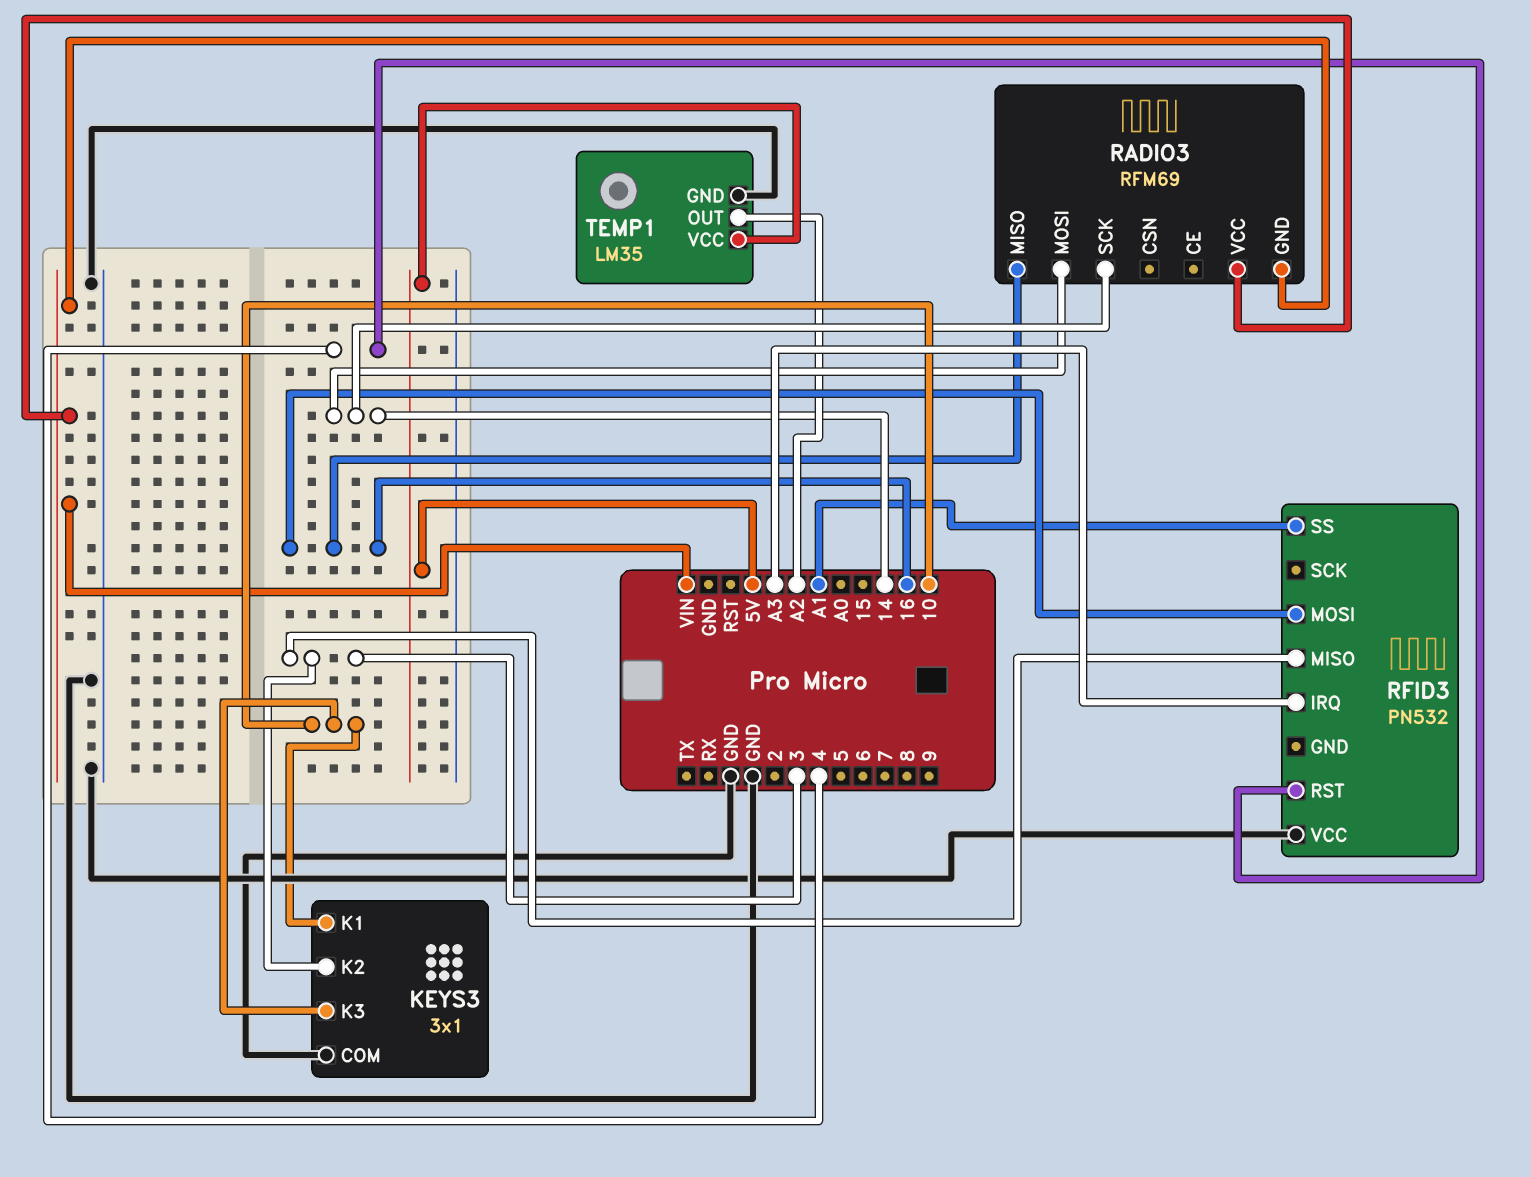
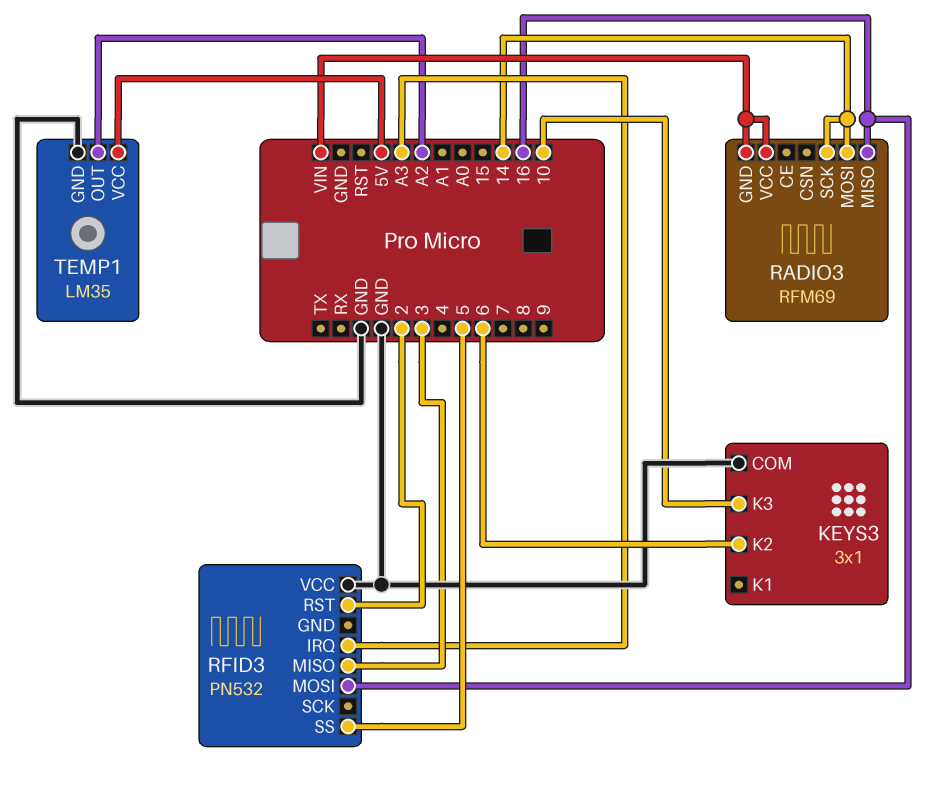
KEYS3 pin K1: 10 -> none
KEYS3 pin K2: 3 -> 6
RFID3 pin RST: 4 -> 2
RFID3 pin SS: A1 -> 5

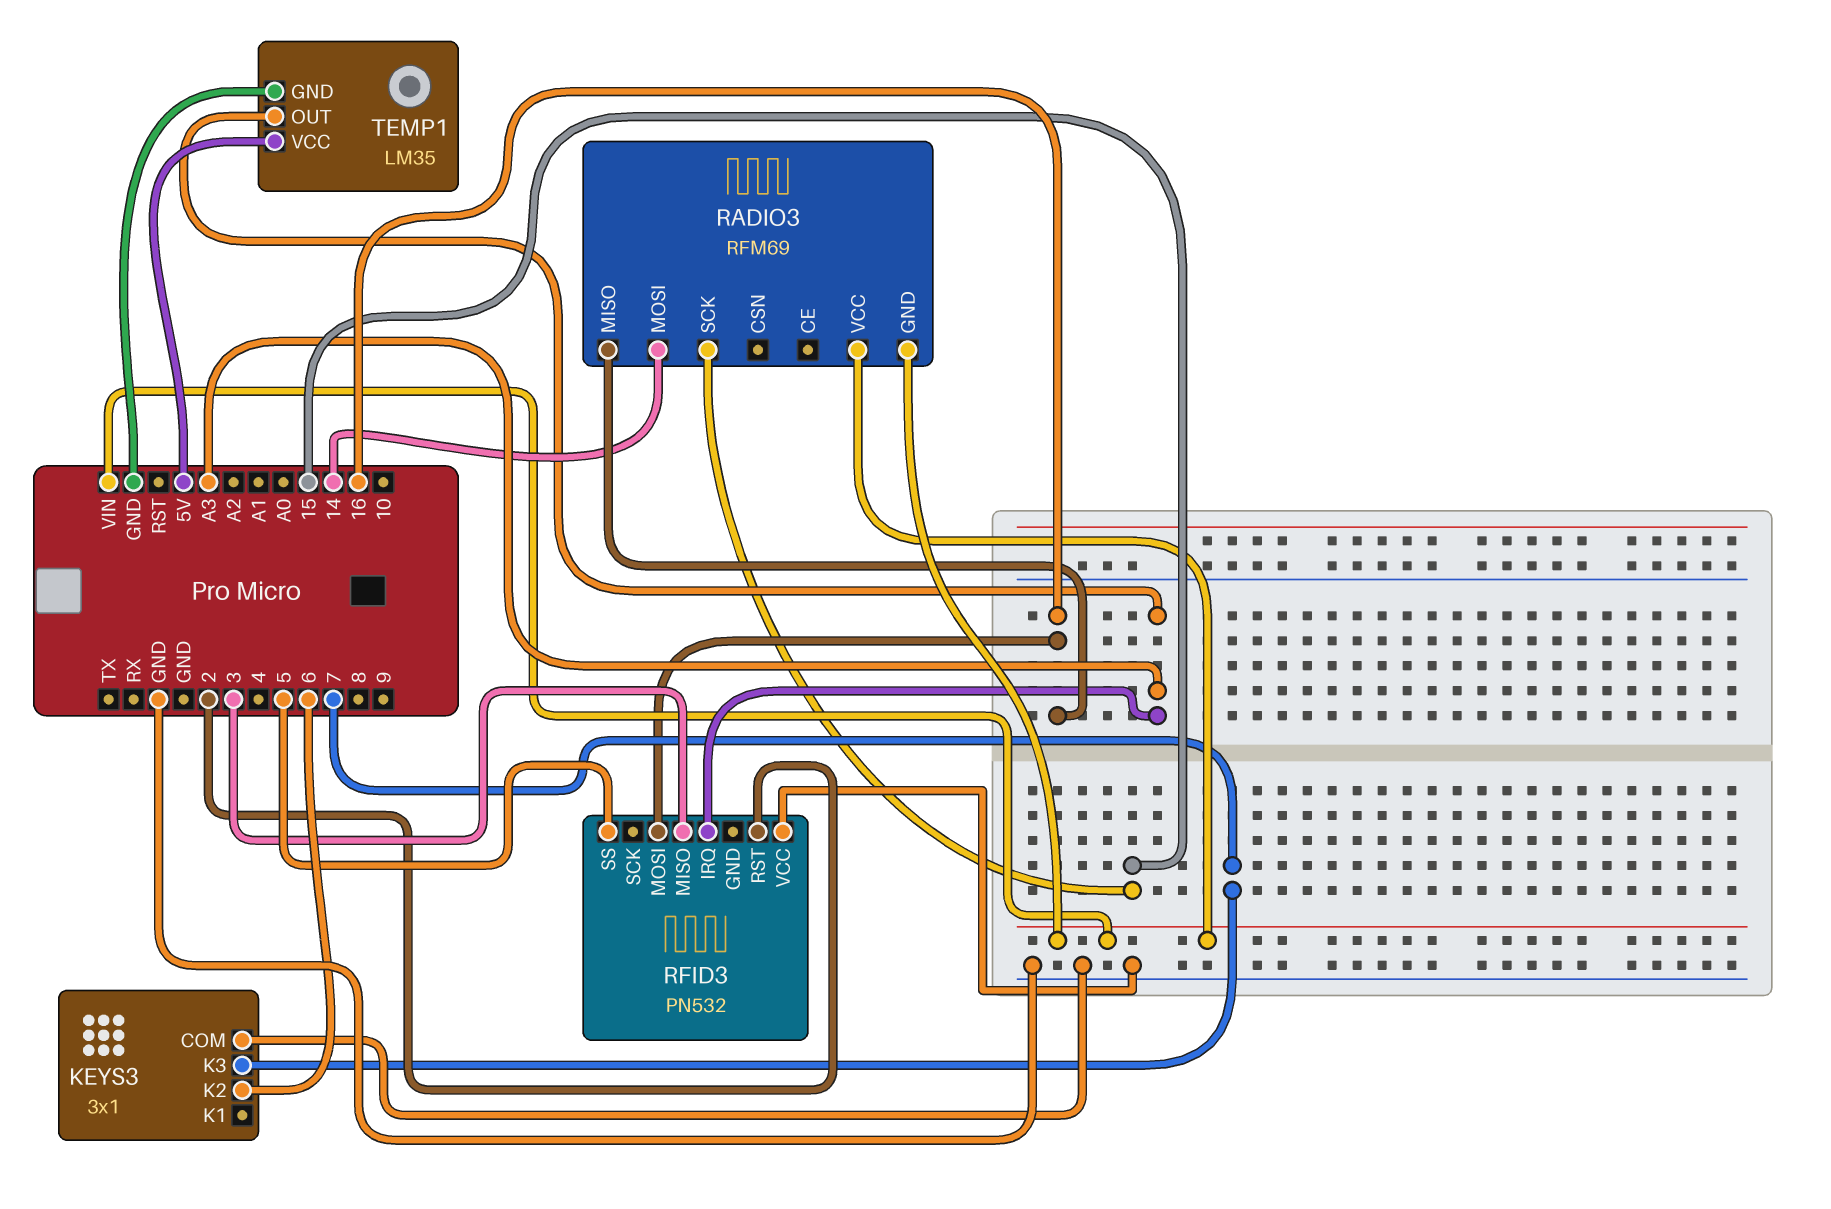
KEYS3 pin K3: 10 -> 7
RADIO3 pin SCK: 14 -> 15
TEMP1 pin OUT: A2 -> A3

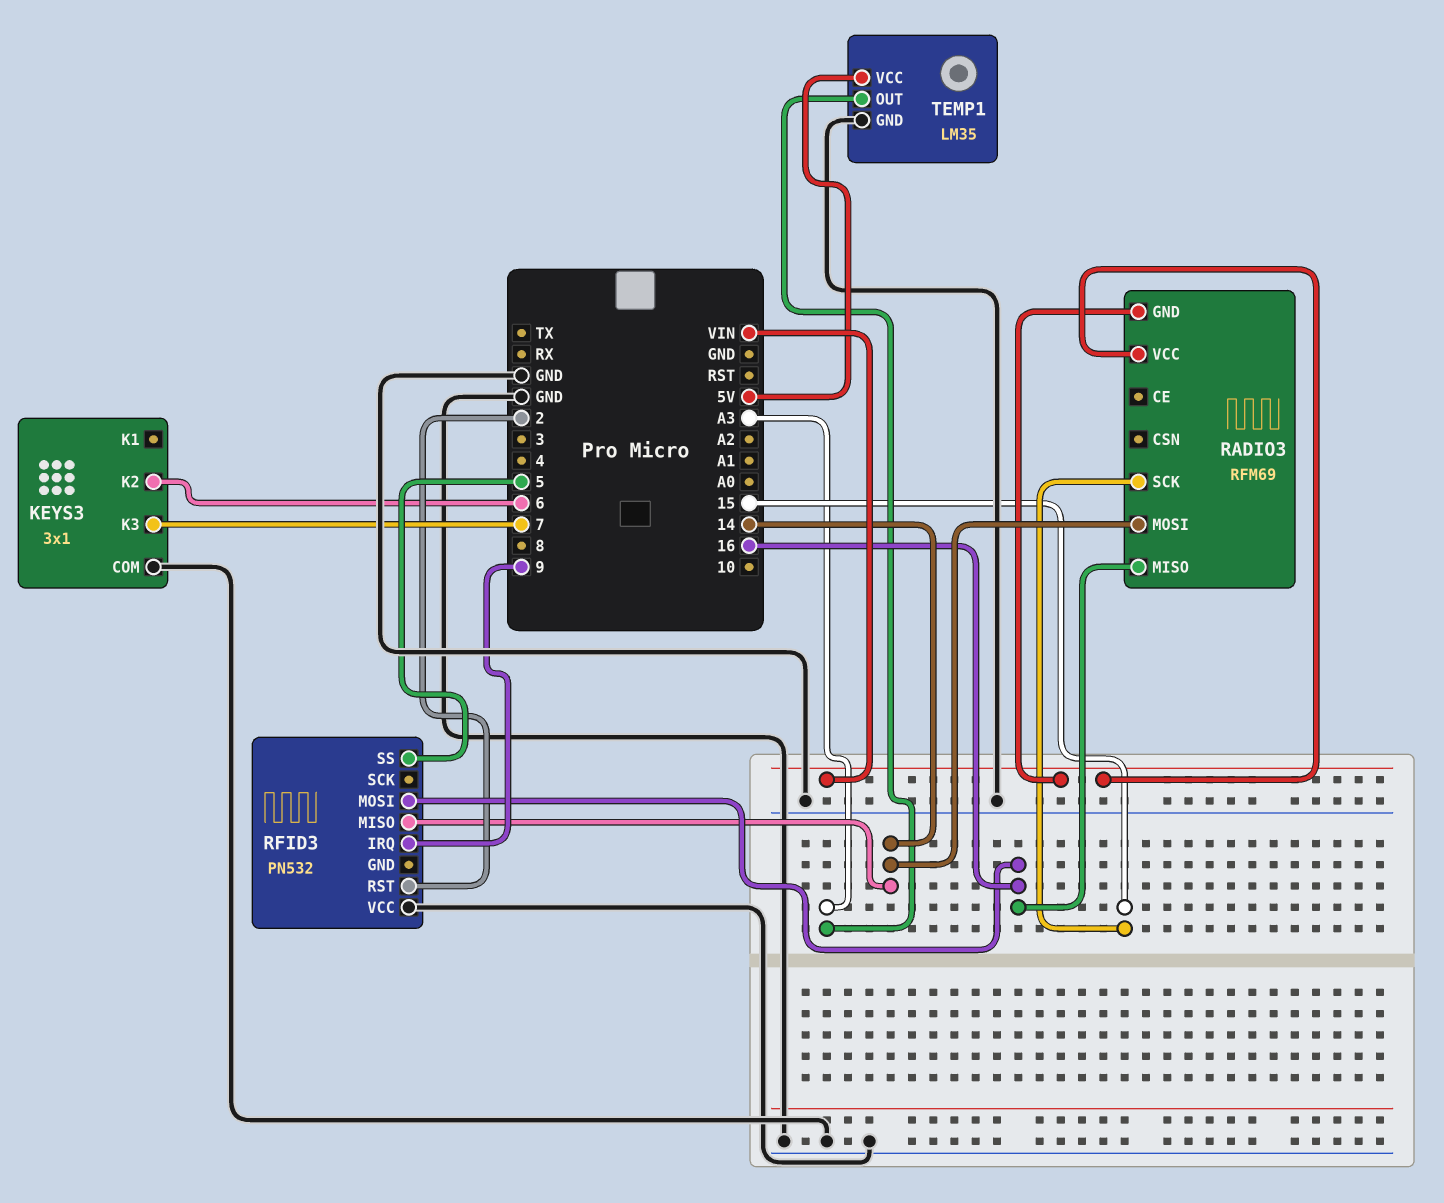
RFID3 pin IRQ: A3 -> 9
RFID3 pin MISO: 3 -> 14

